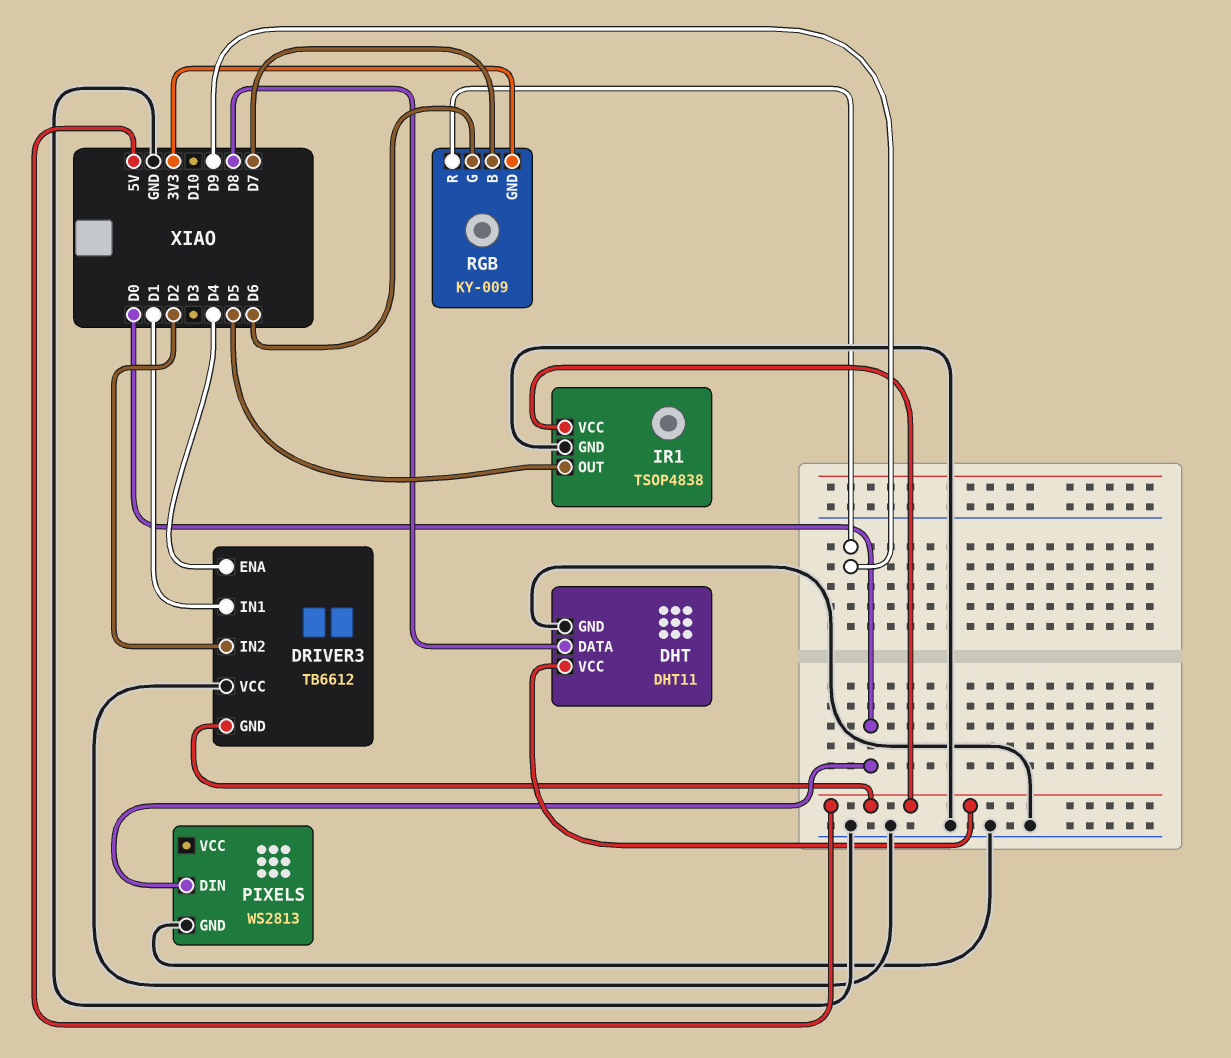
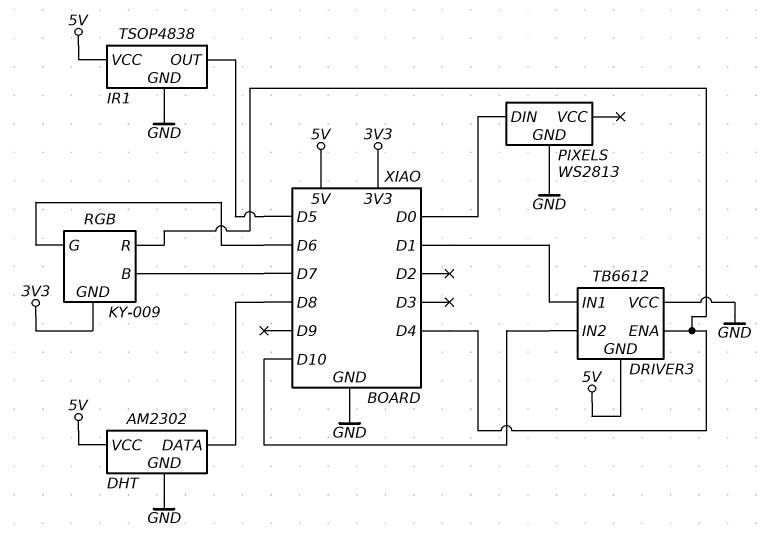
DHT: DHT11 -> AM2302
DRIVER3 pin IN2: D2 -> D10
RGB pin R: D9 -> D4

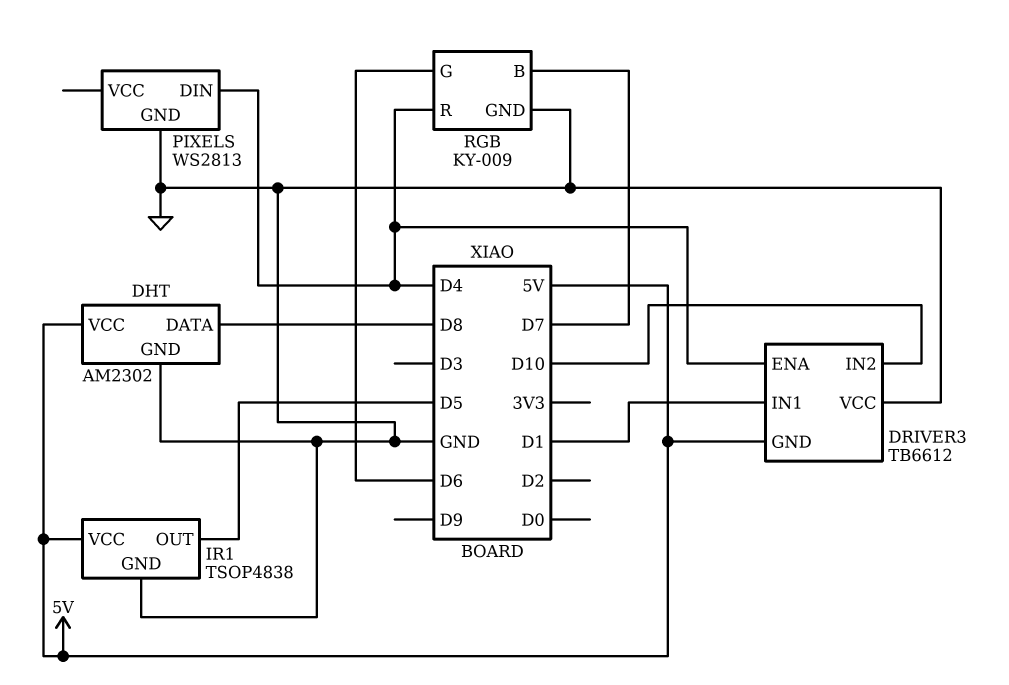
PIXELS pin DIN: D0 -> D4
RGB pin GND: 3V3 -> GND

